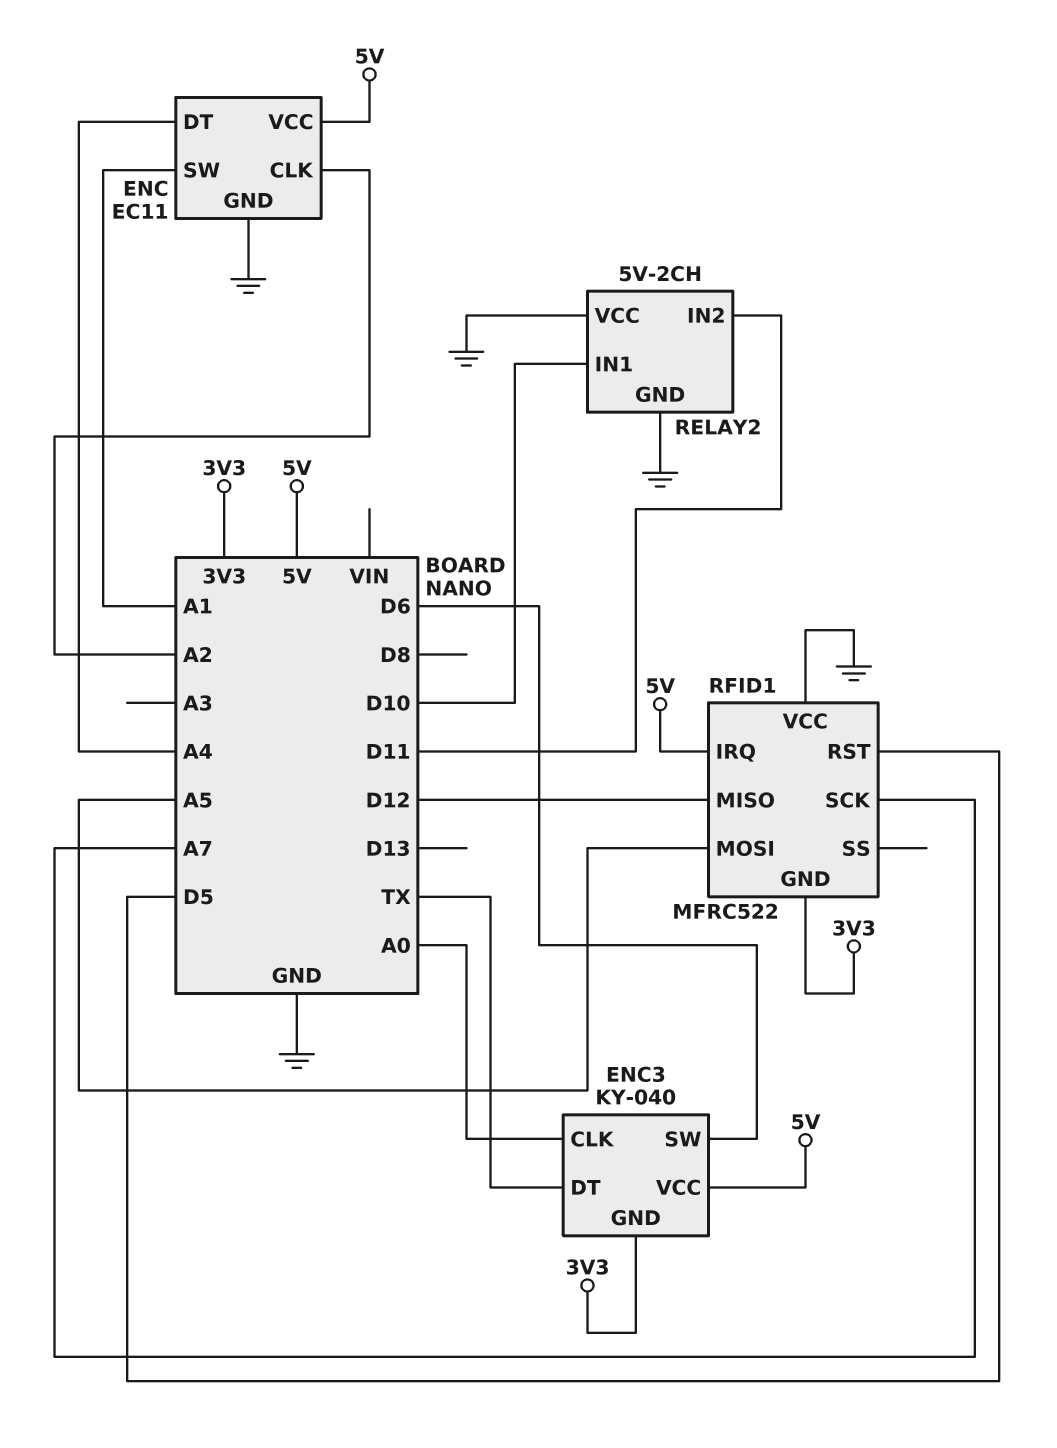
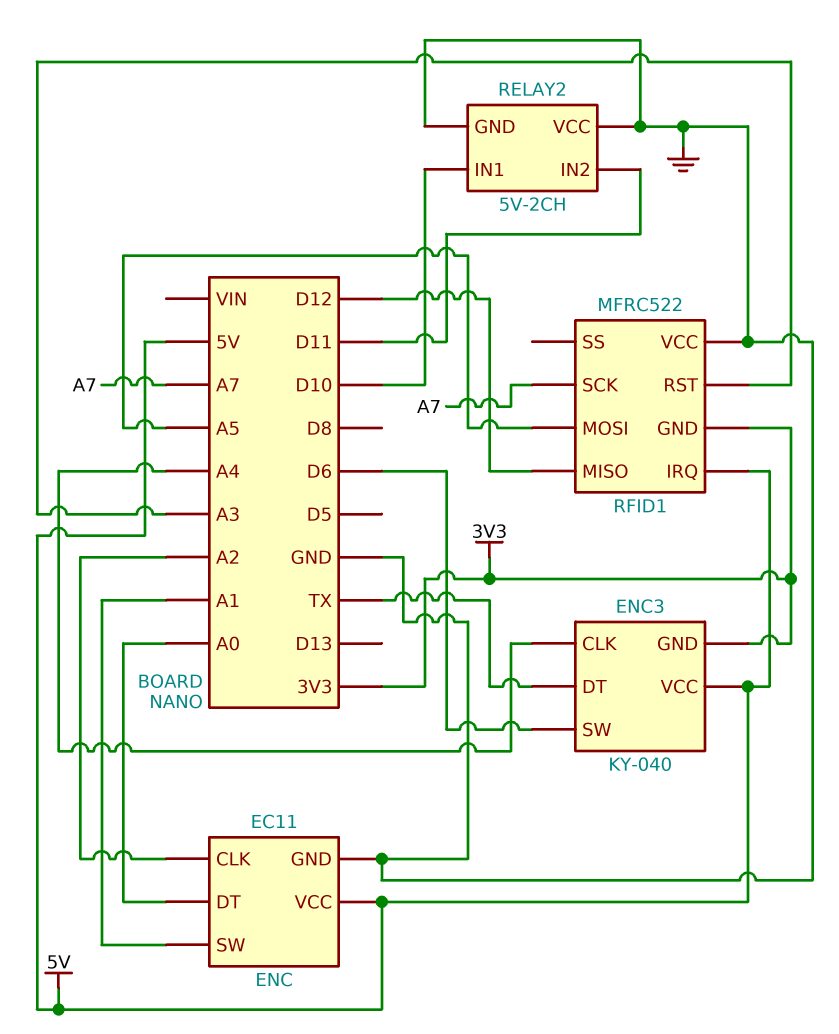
ENC pin DT: A4 -> A0
ENC3 pin CLK: A0 -> A4
RFID1 pin RST: D5 -> A3

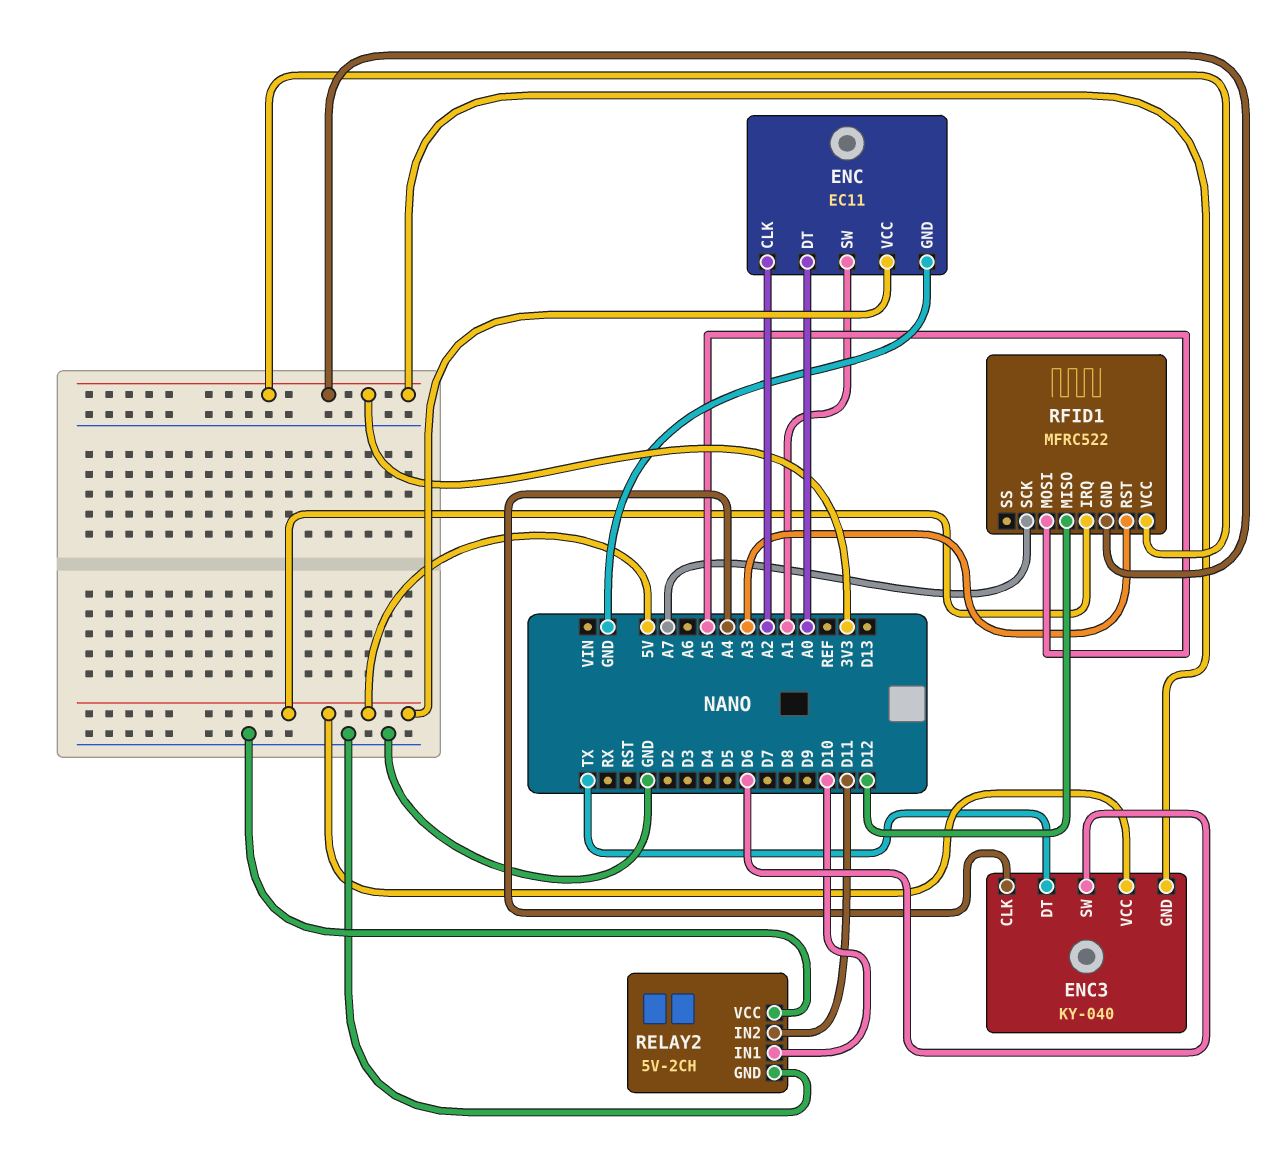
RFID1 pin VCC: GND -> 3V3

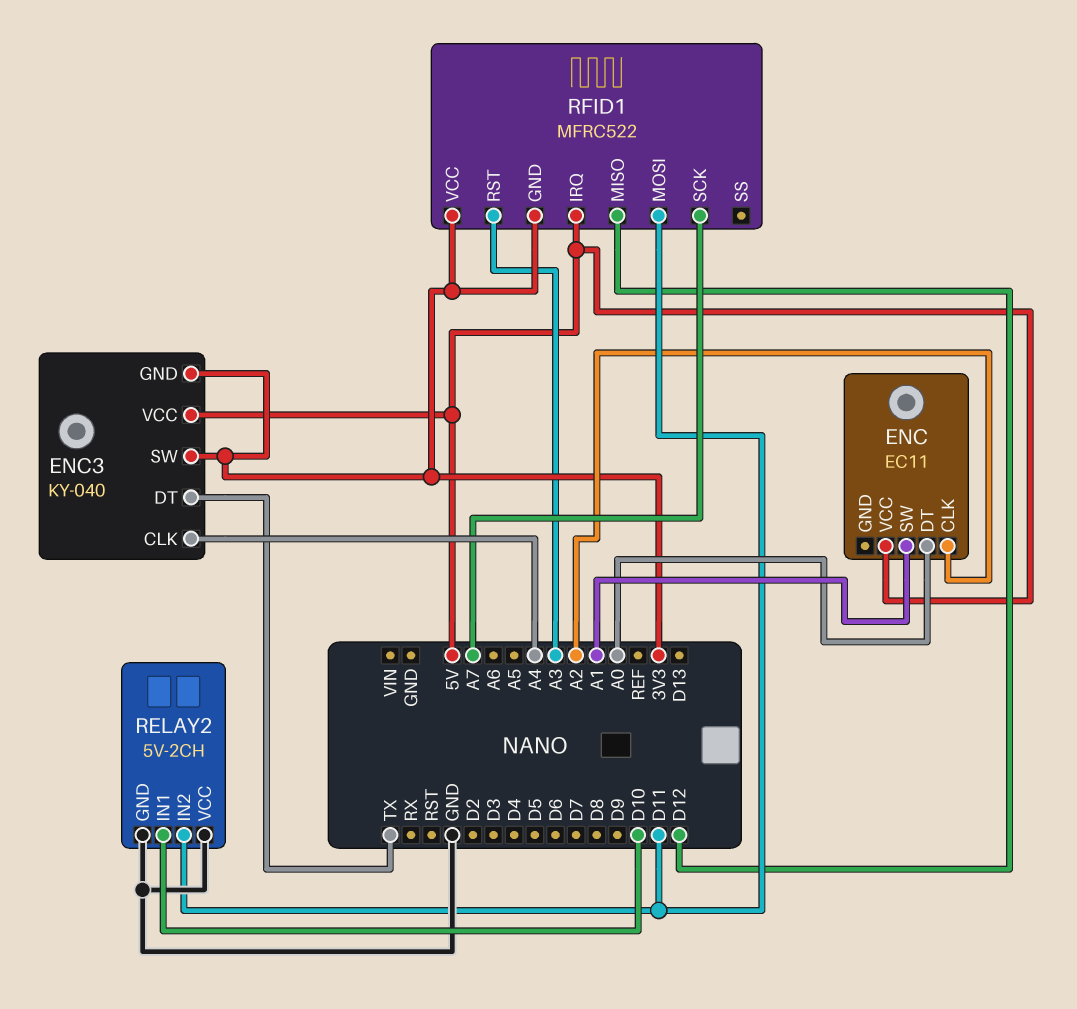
ENC pin GND: GND -> none
ENC3 pin SW: D6 -> 3V3
RFID1 pin MOSI: A5 -> D11

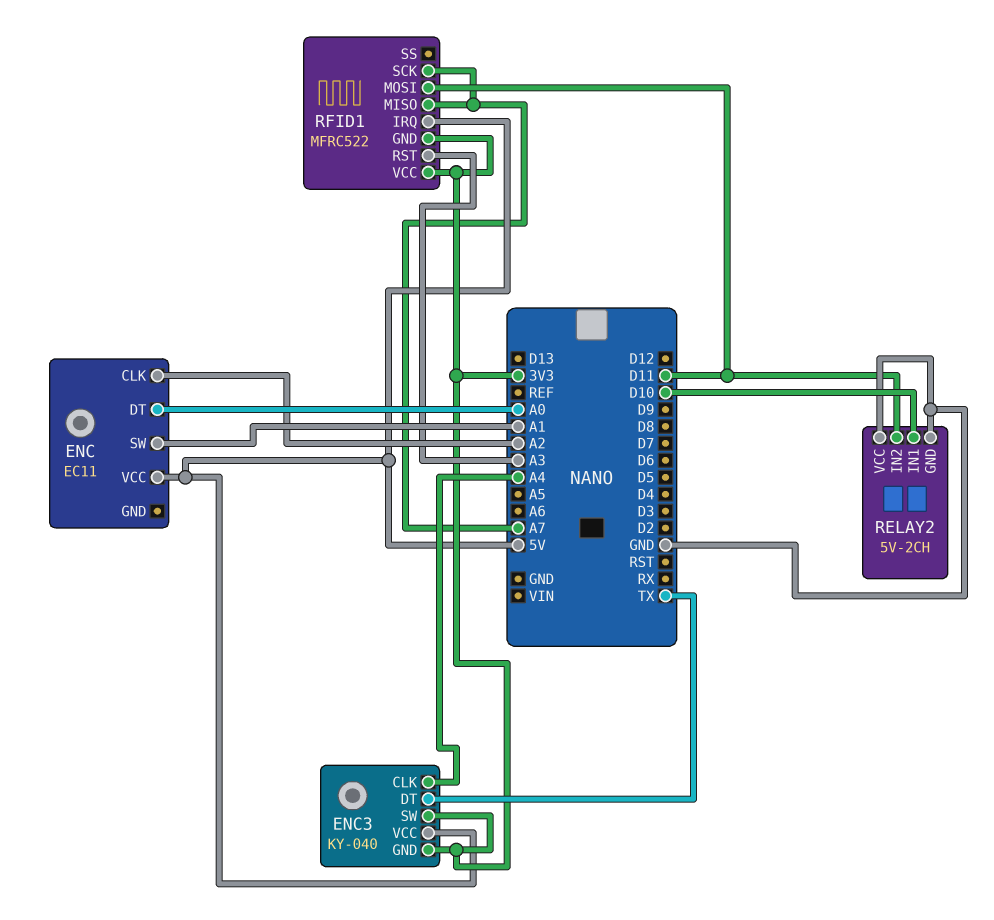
RFID1 pin MISO: D12 -> A7

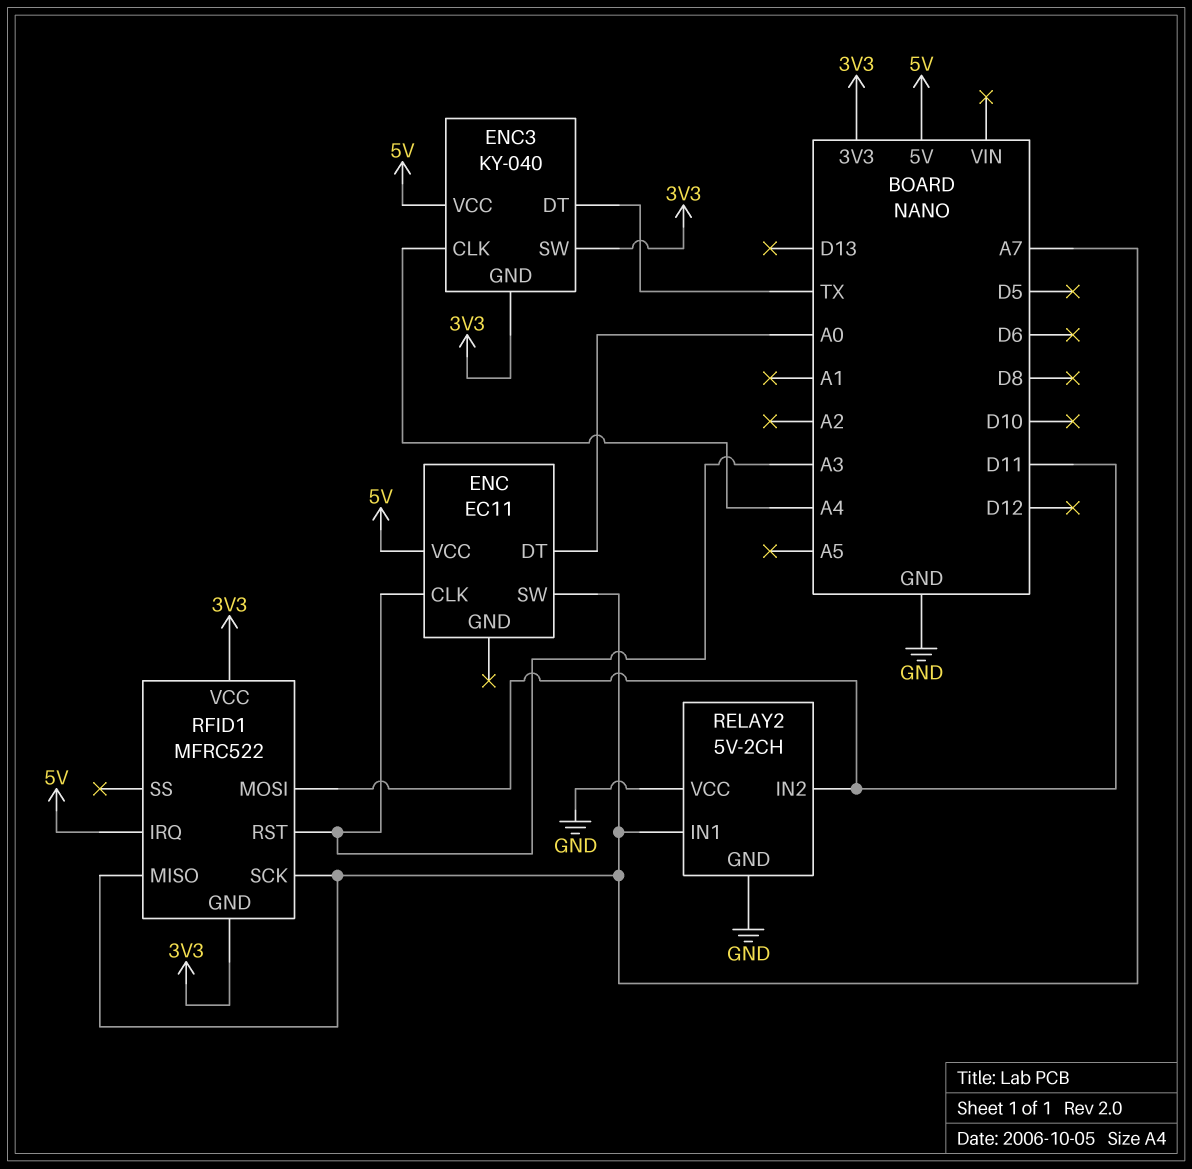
ENC pin CLK: A2 -> A3
ENC pin SW: A1 -> A7
RELAY2 pin IN1: D10 -> A7

